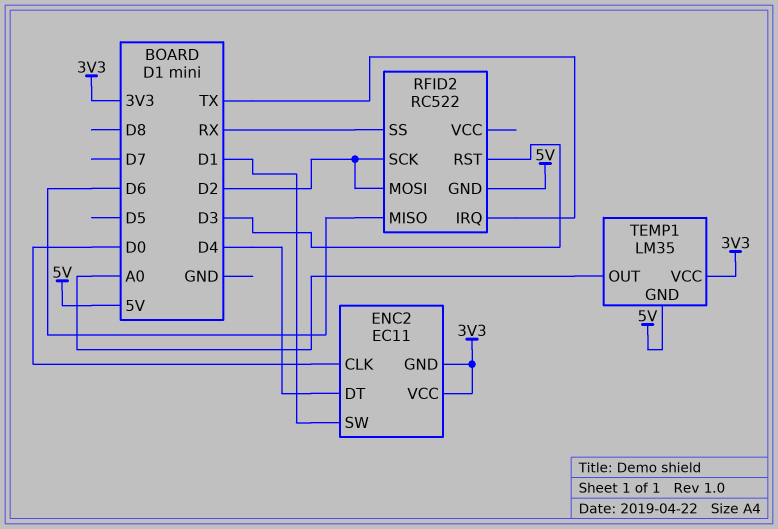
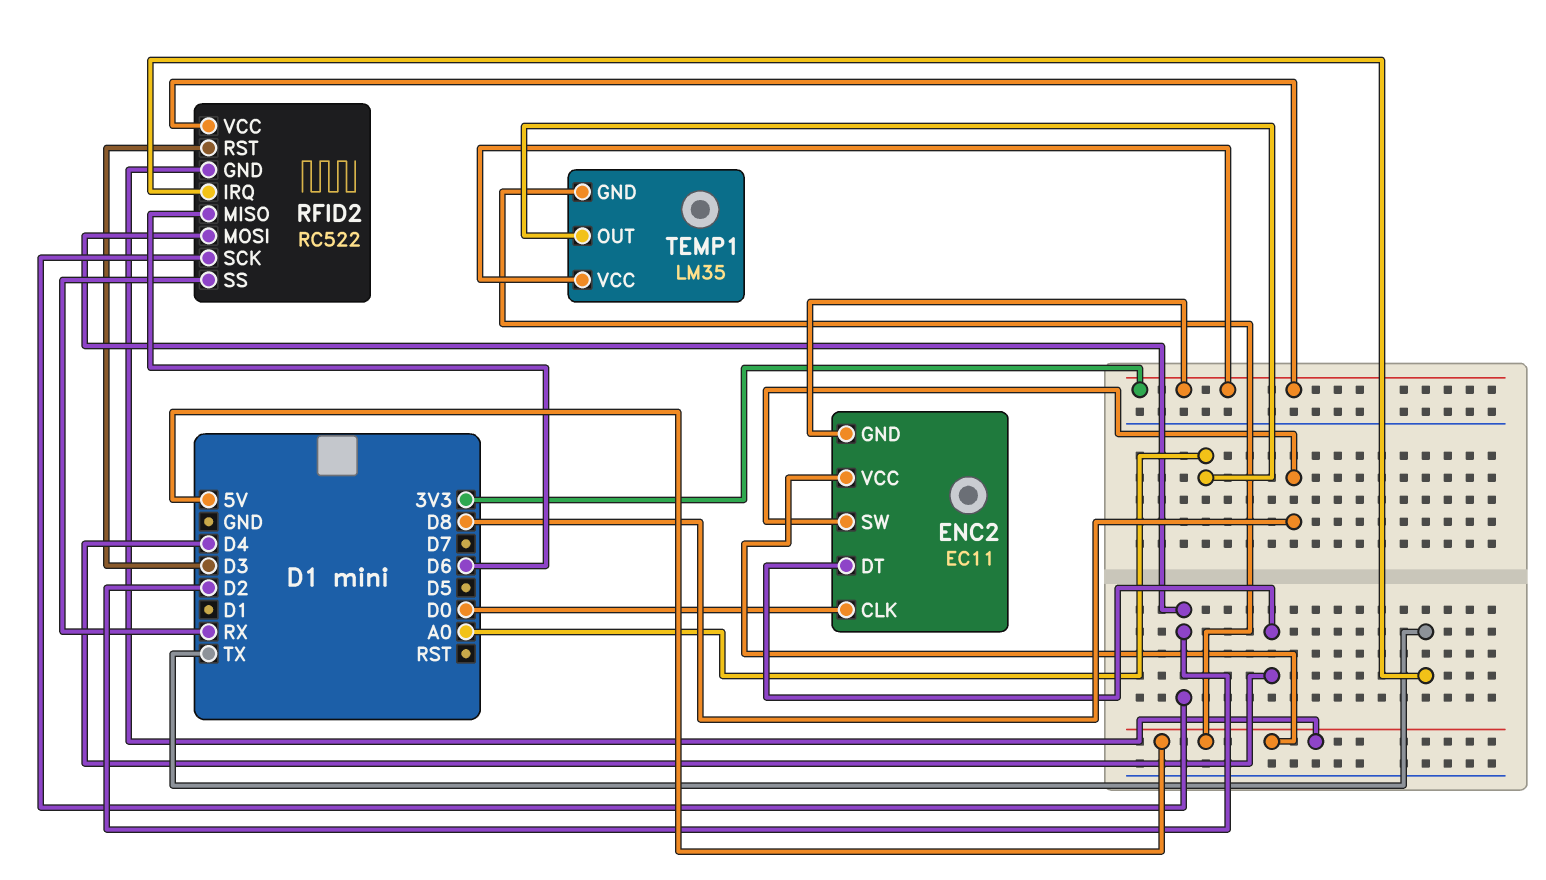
ENC2 pin SW: D1 -> D8
ENC2 pin VCC: 3V3 -> 5V
RFID2 pin VCC: none -> 3V3

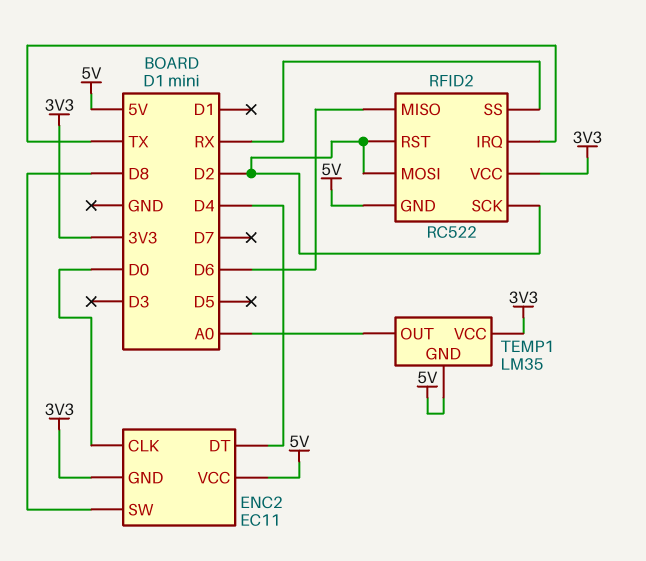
RFID2 pin RST: D3 -> D2

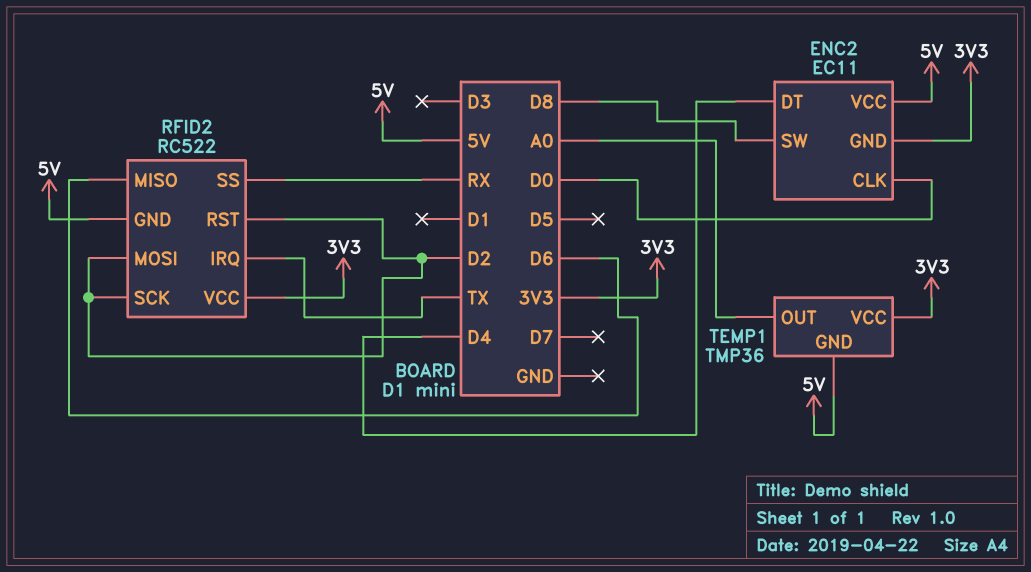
TEMP1: LM35 -> TMP36

